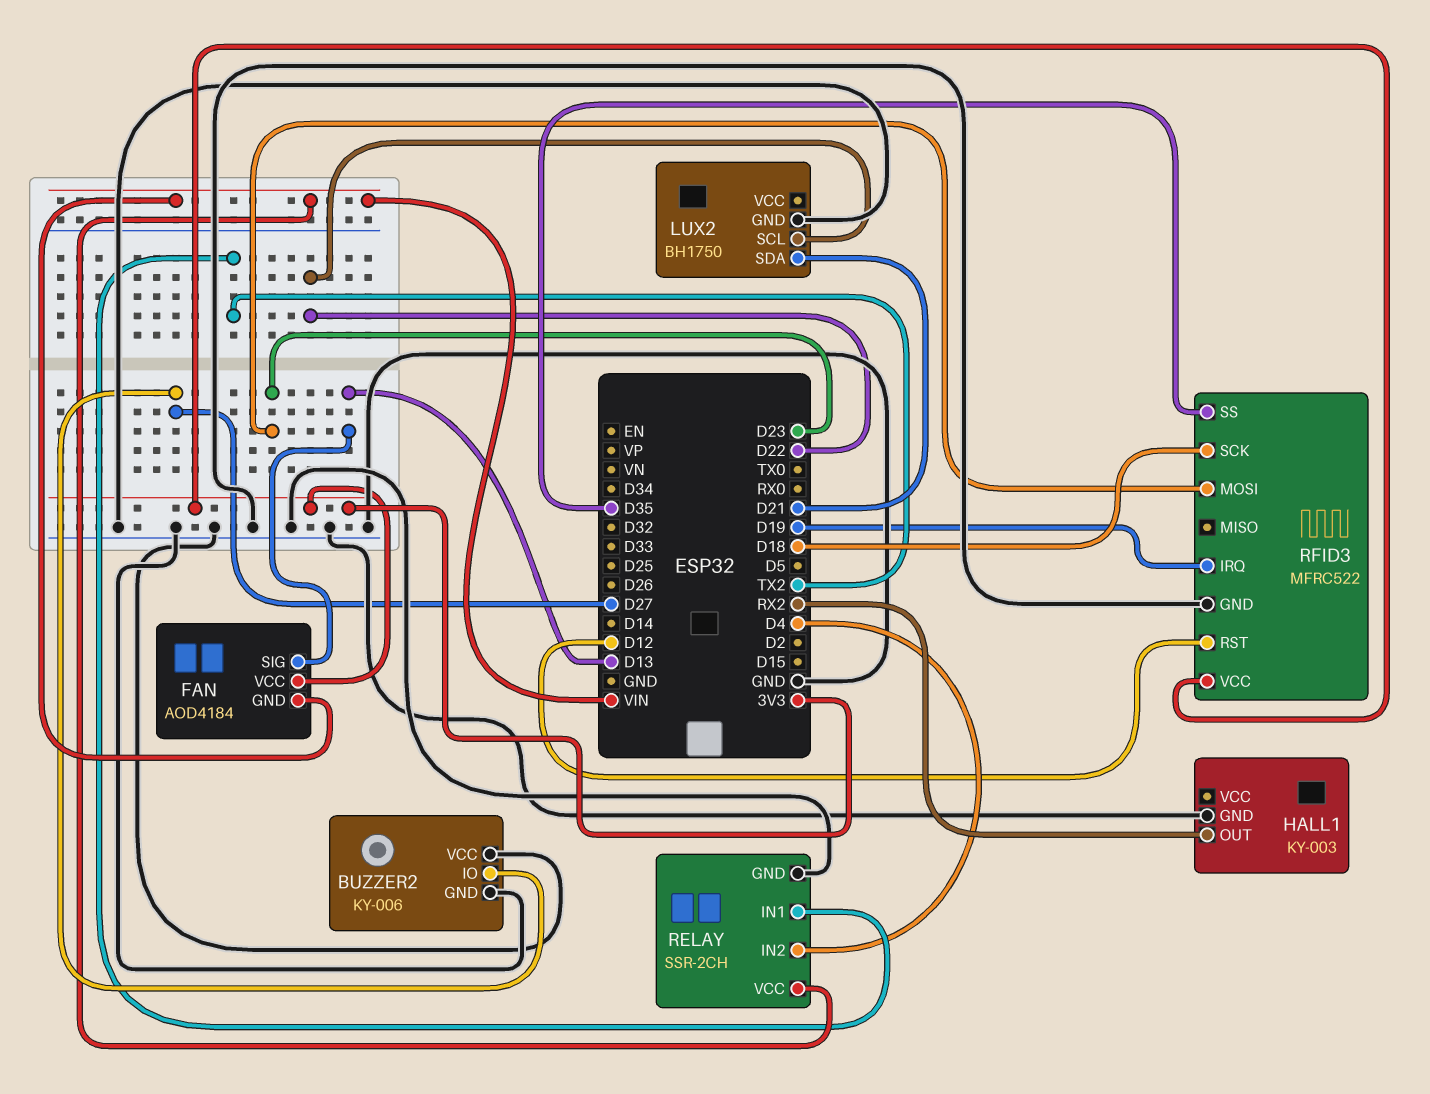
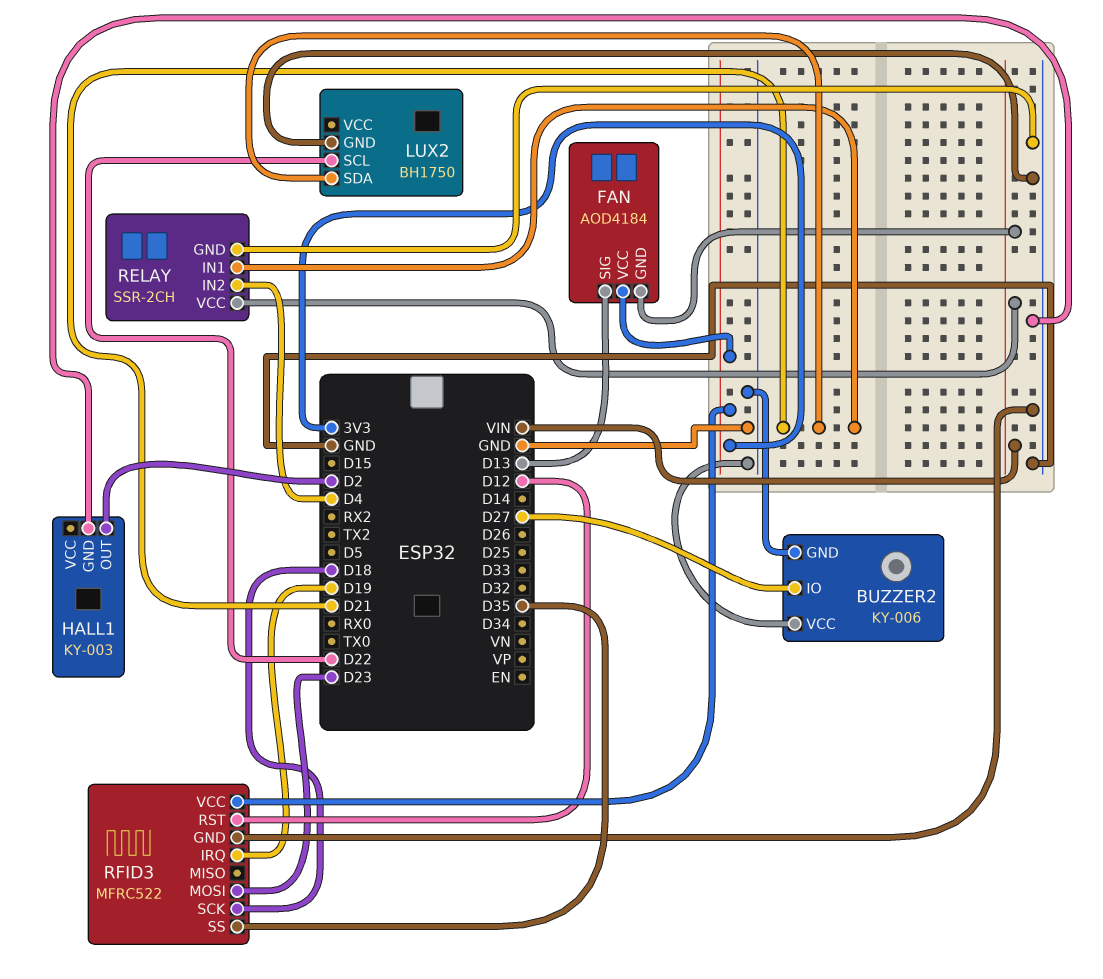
HALL1 pin OUT: RX2 -> D2
RELAY pin IN1: TX2 -> D21

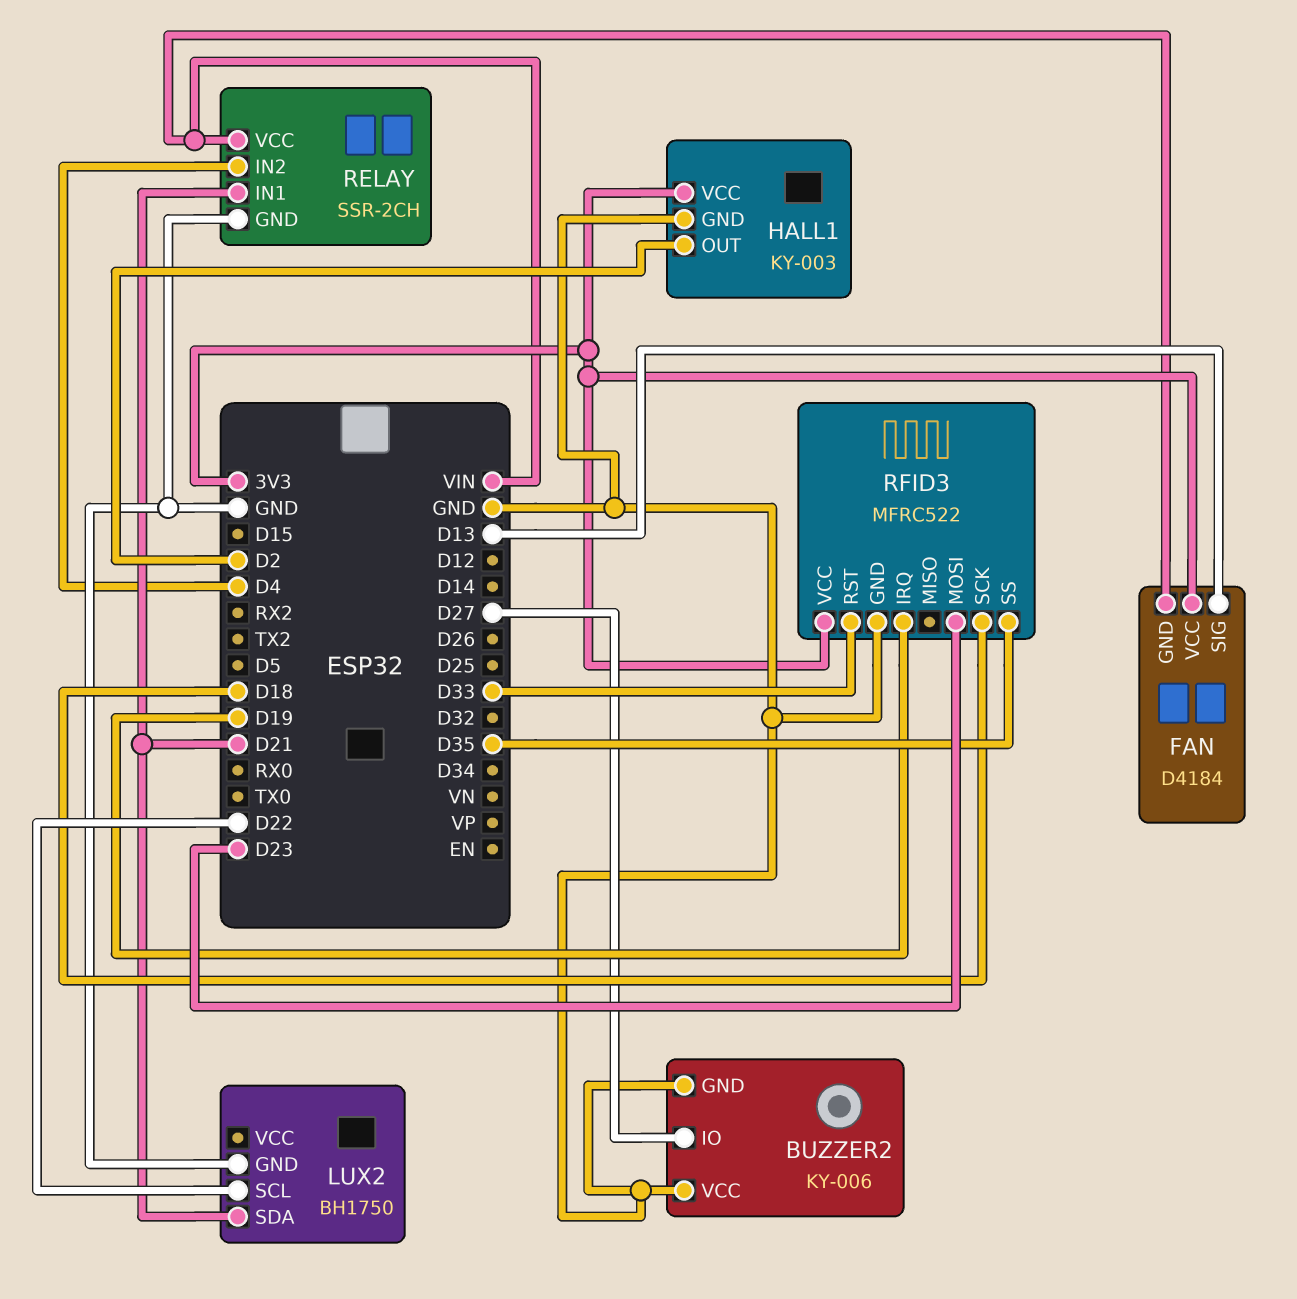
FAN: AOD4184 -> D4184
HALL1 pin VCC: none -> 3V3
RFID3 pin RST: D12 -> D33

